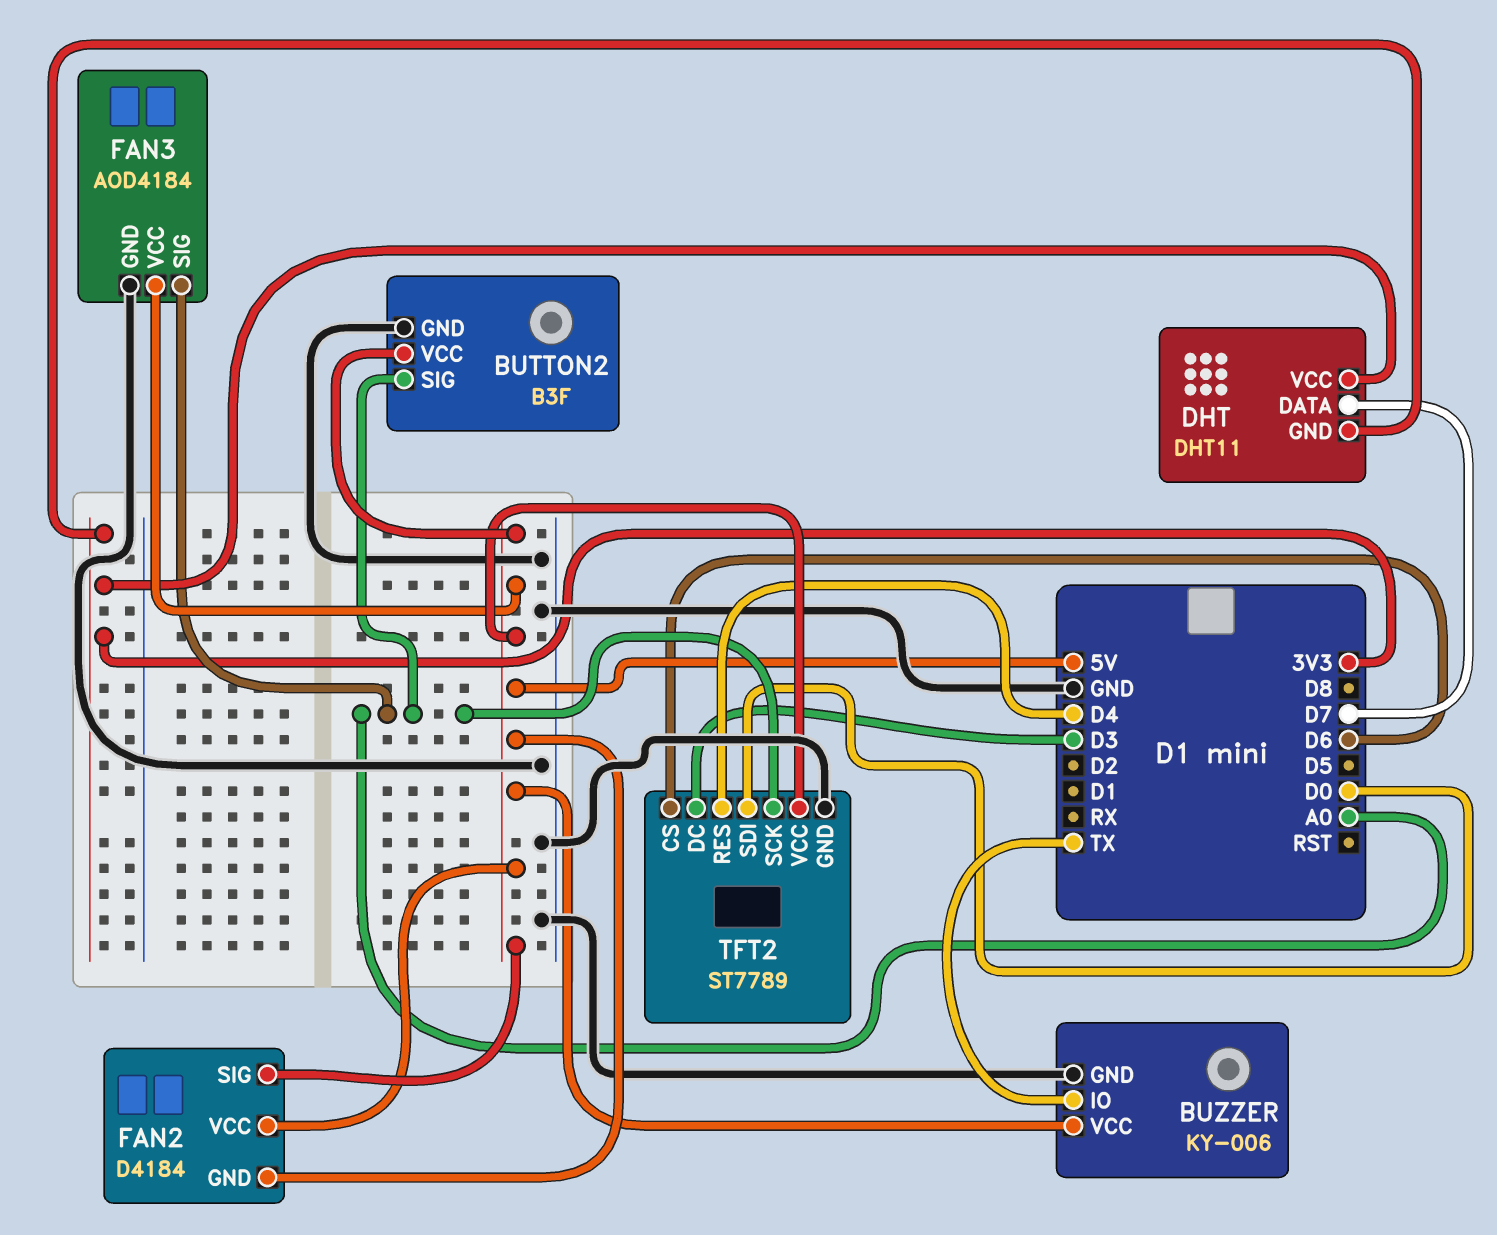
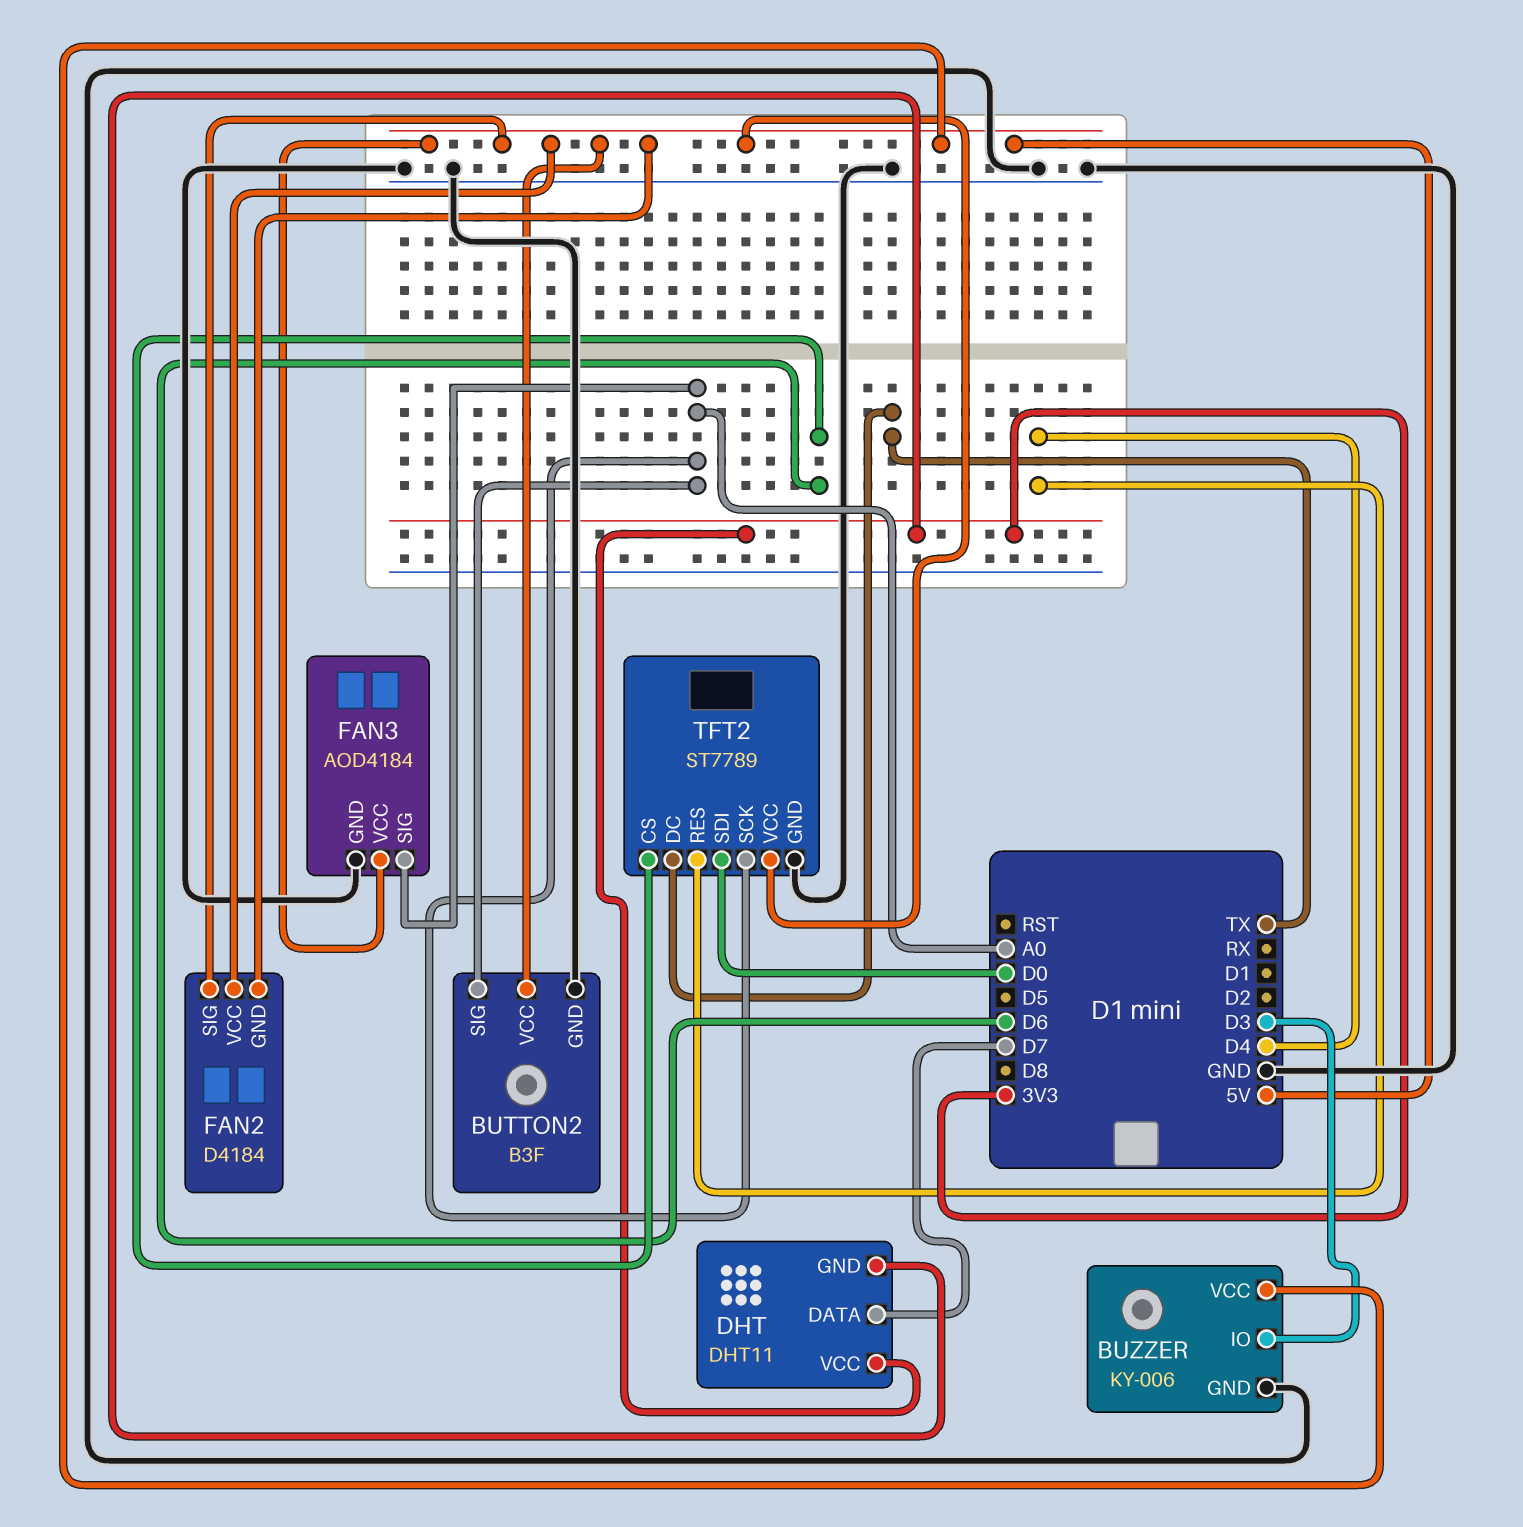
BUZZER pin IO: TX -> D3
TFT2 pin DC: D3 -> TX

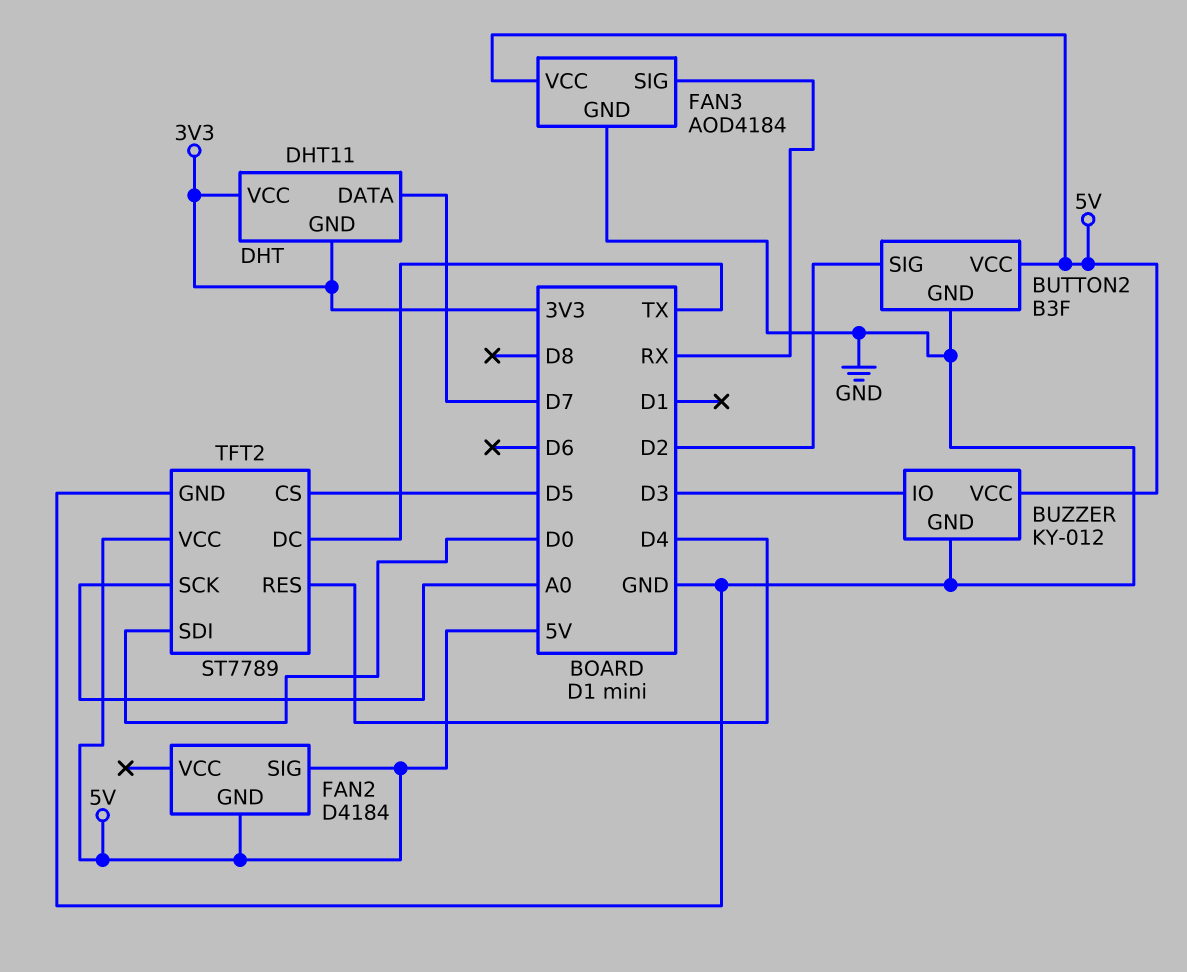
BUTTON2 pin SIG: A0 -> D2
BUZZER: KY-006 -> KY-012
FAN2 pin VCC: 5V -> none
FAN3 pin SIG: A0 -> RX
TFT2 pin CS: D6 -> D5

